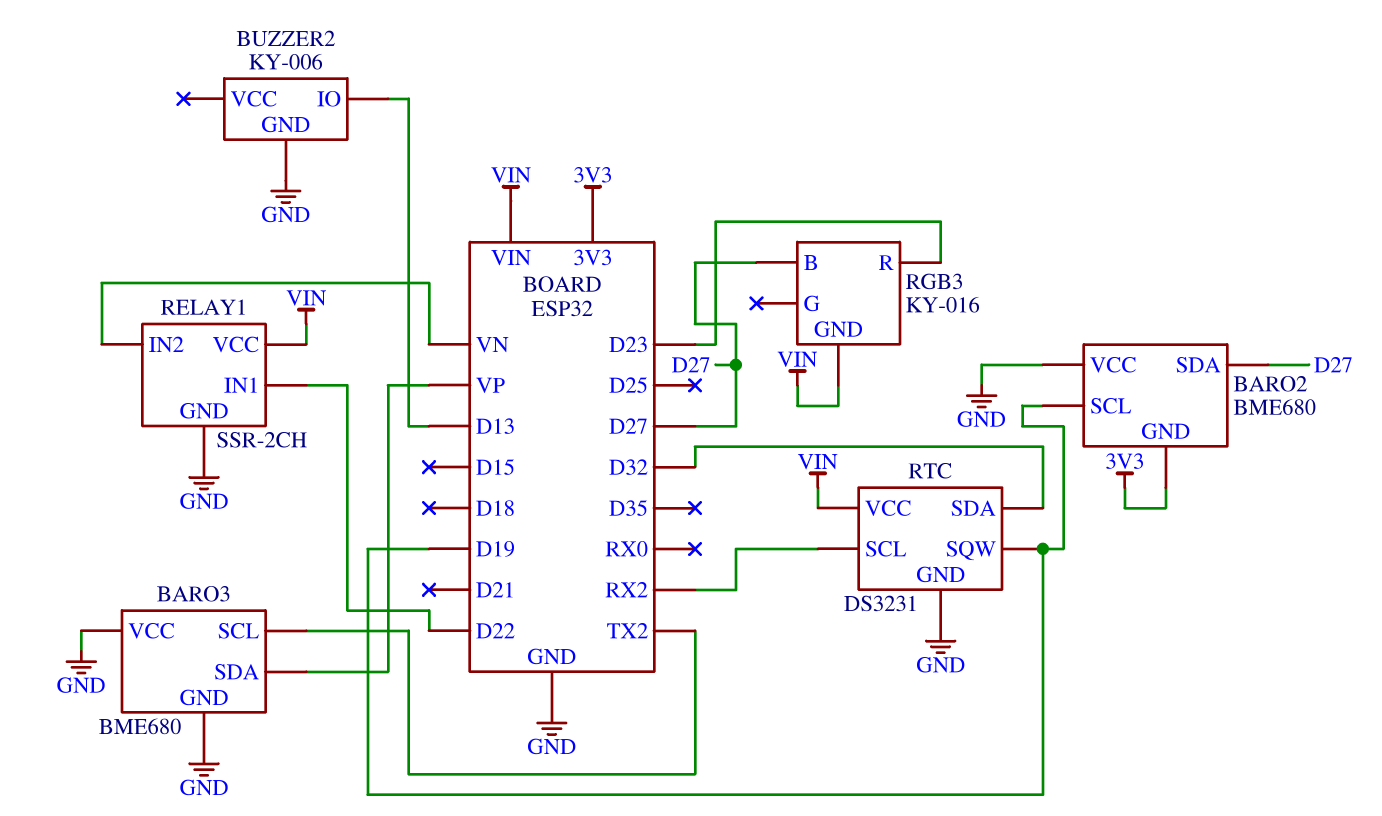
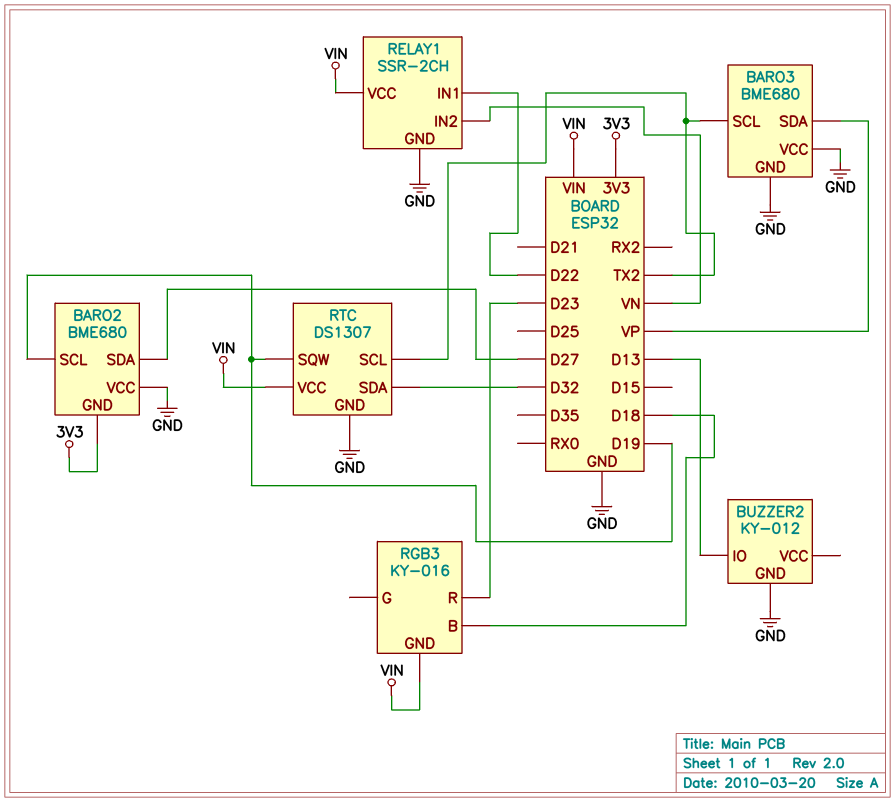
BUZZER2: KY-006 -> KY-012
RGB3 pin B: D27 -> D18
RTC: DS3231 -> DS1307
RTC pin SCL: RX2 -> TX2

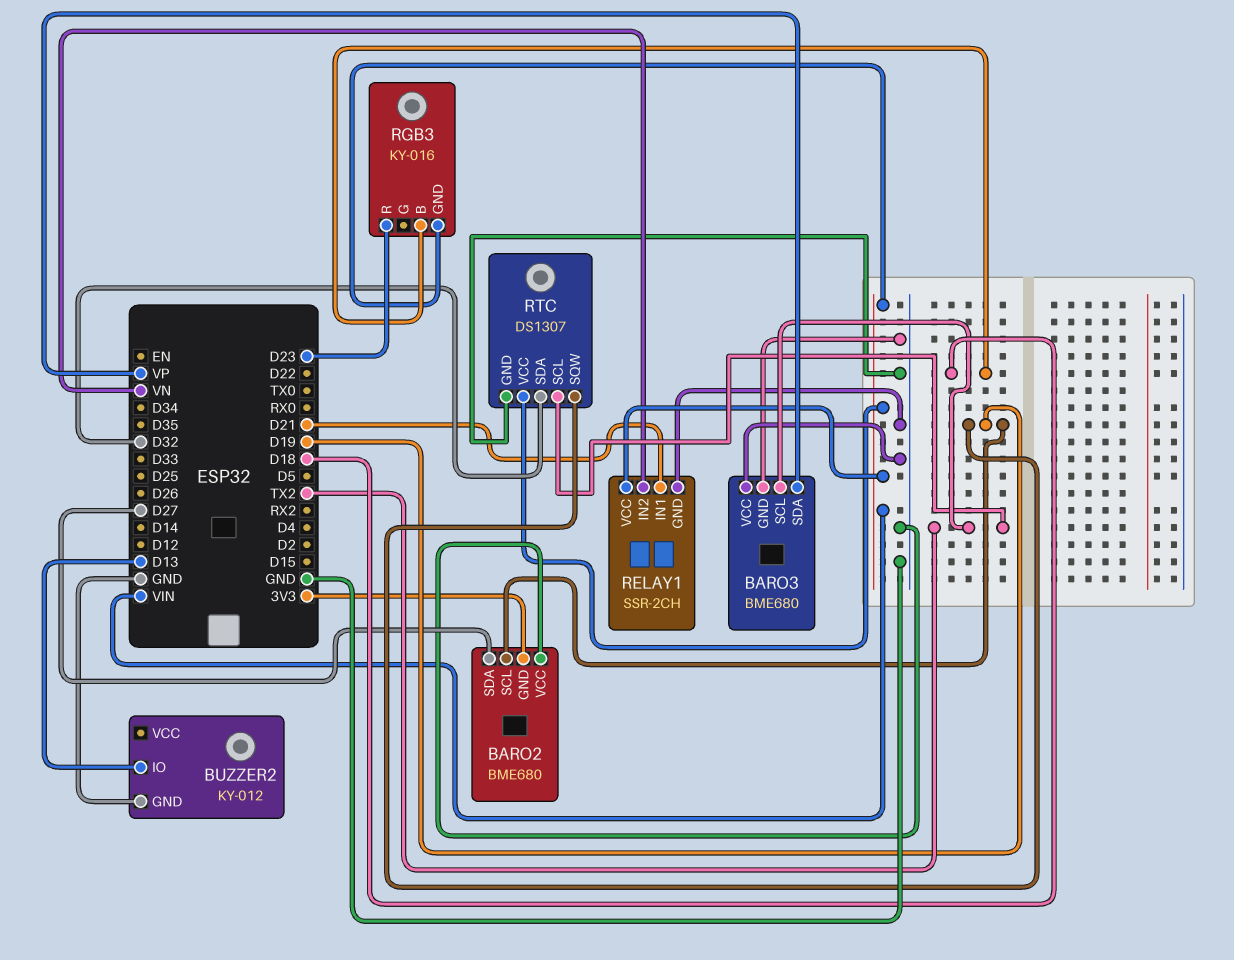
RELAY1 pin IN1: D22 -> D21

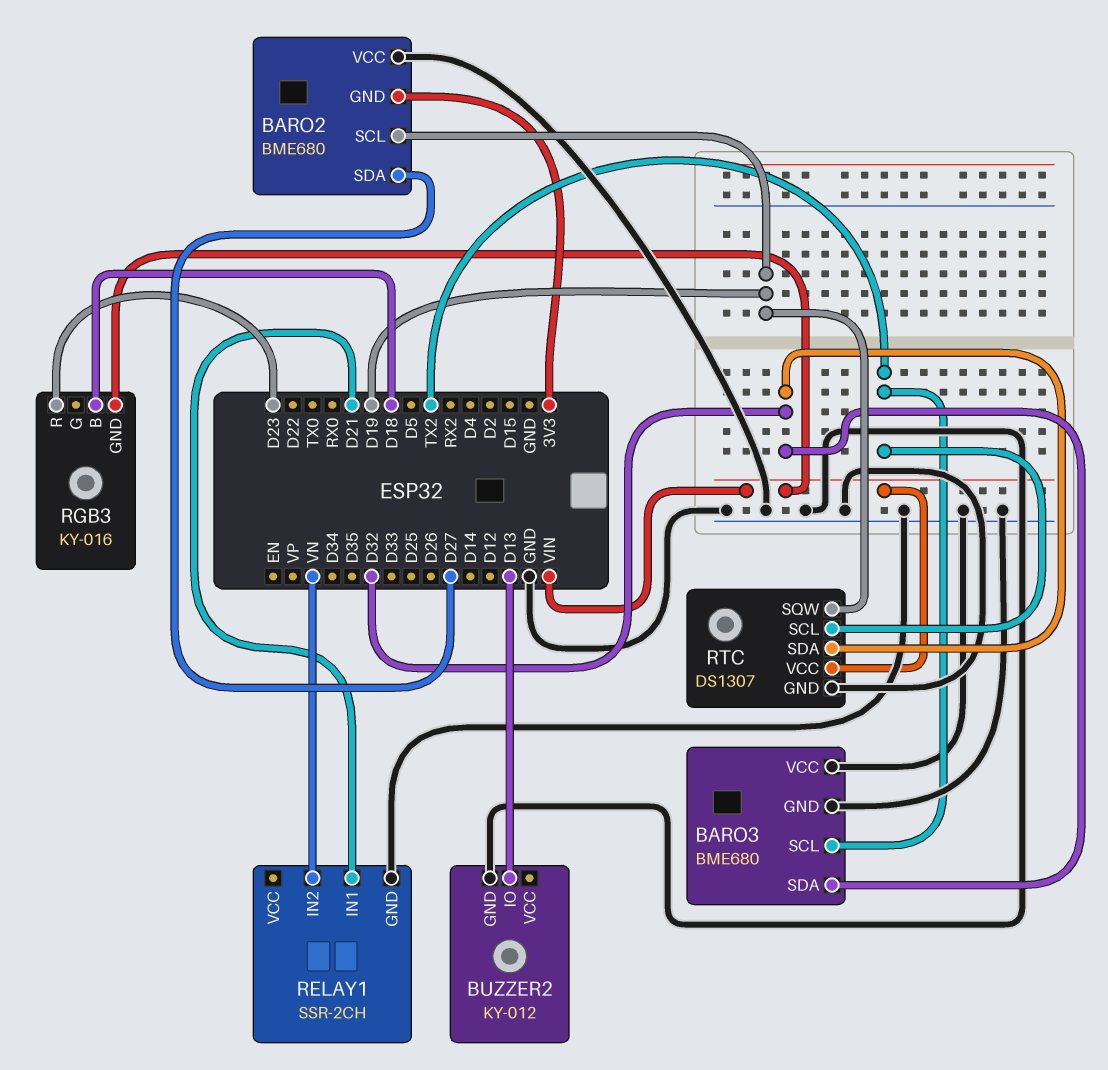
BARO3 pin SDA: VP -> D32
RELAY1 pin VCC: VIN -> none

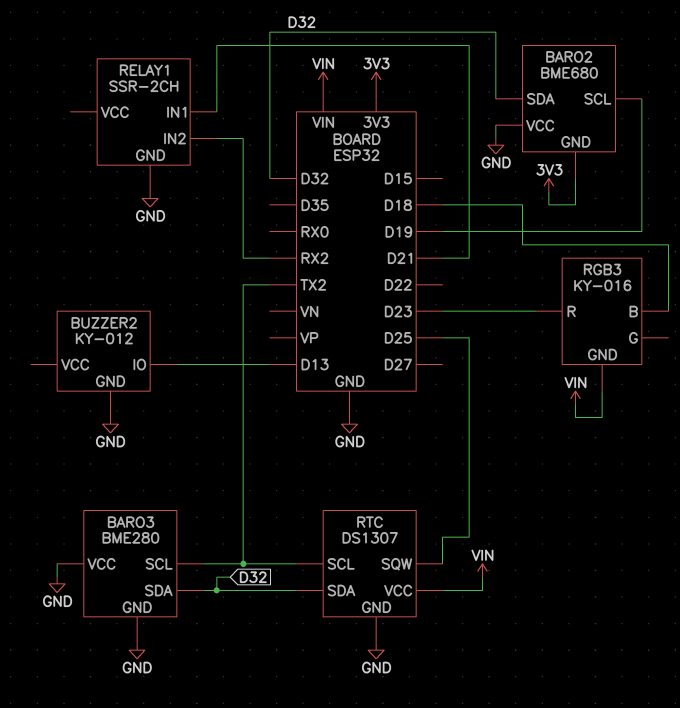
BARO2 pin SDA: D27 -> D32
BARO3: BME680 -> BME280
RELAY1 pin IN2: VN -> RX2
RTC pin SQW: D19 -> D25

